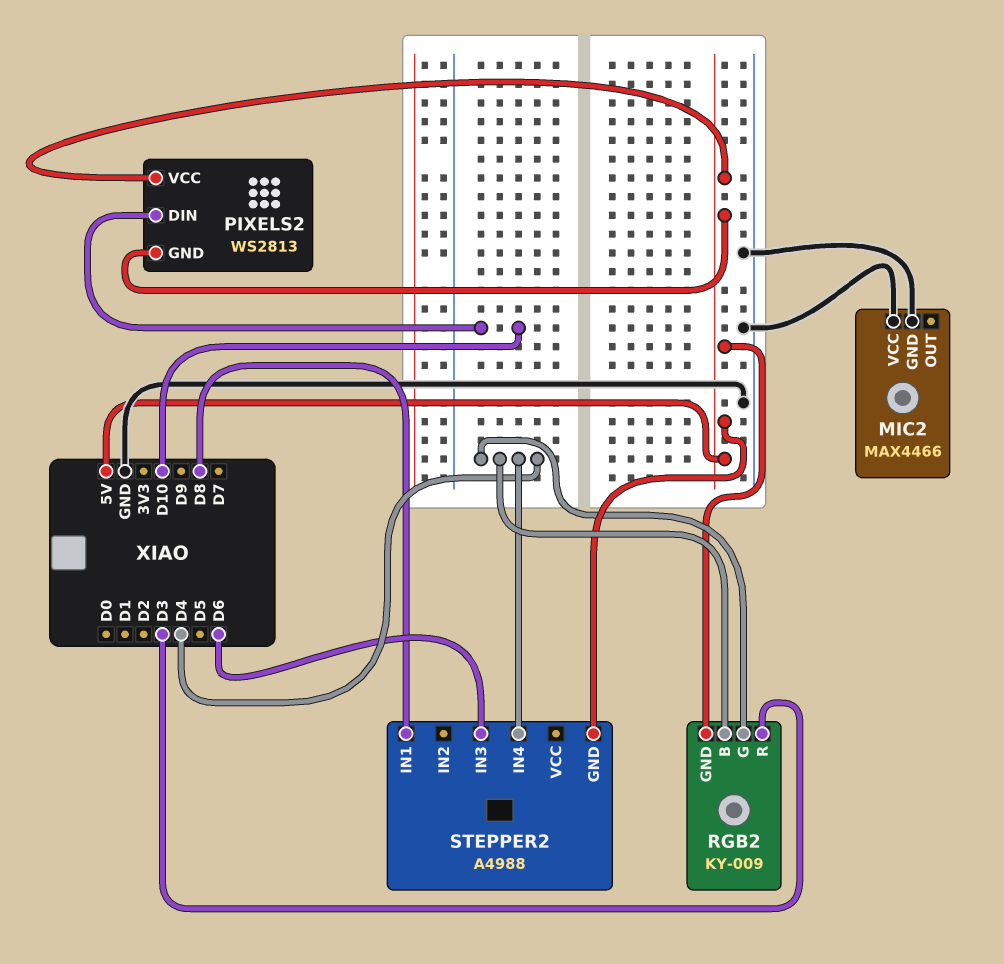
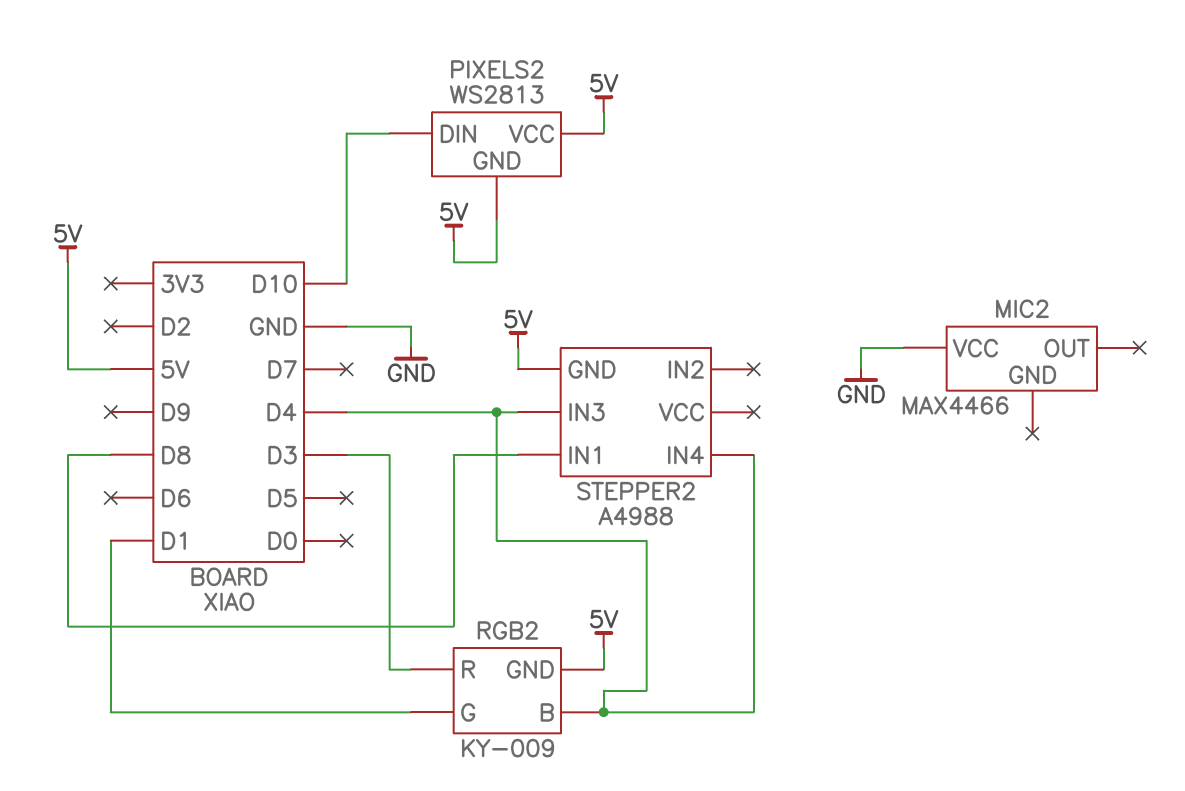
MIC2 pin GND: GND -> none
RGB2 pin G: D4 -> D1
STEPPER2 pin IN3: D6 -> D4

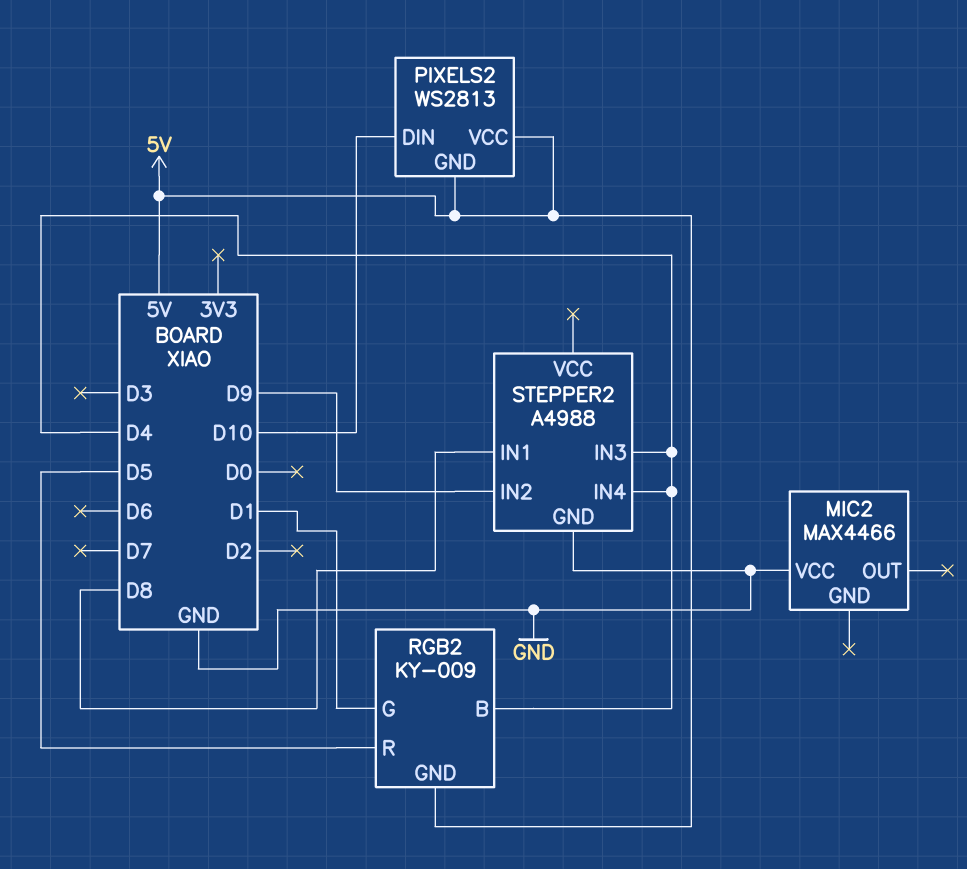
RGB2 pin R: D3 -> D5
STEPPER2 pin GND: 5V -> GND
STEPPER2 pin IN2: none -> D9

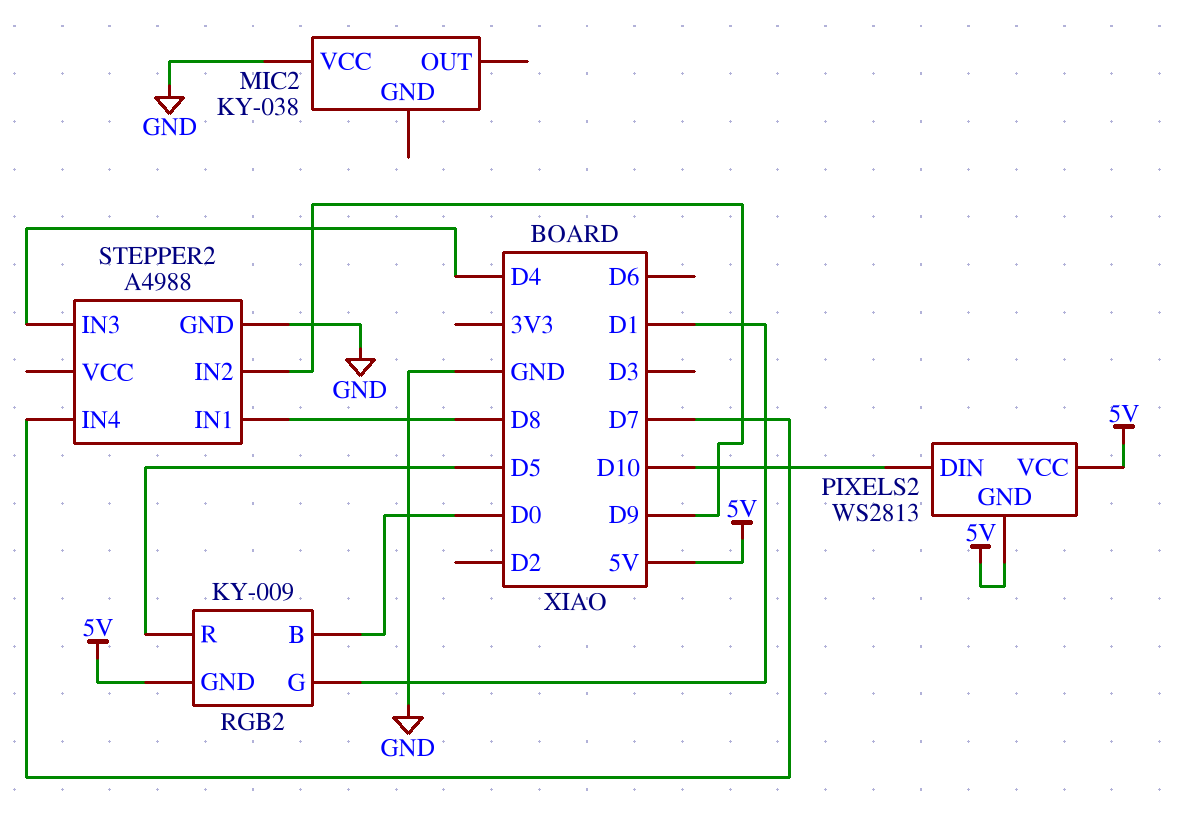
MIC2: MAX4466 -> KY-038
RGB2 pin B: D4 -> D0
STEPPER2 pin IN4: D4 -> D7

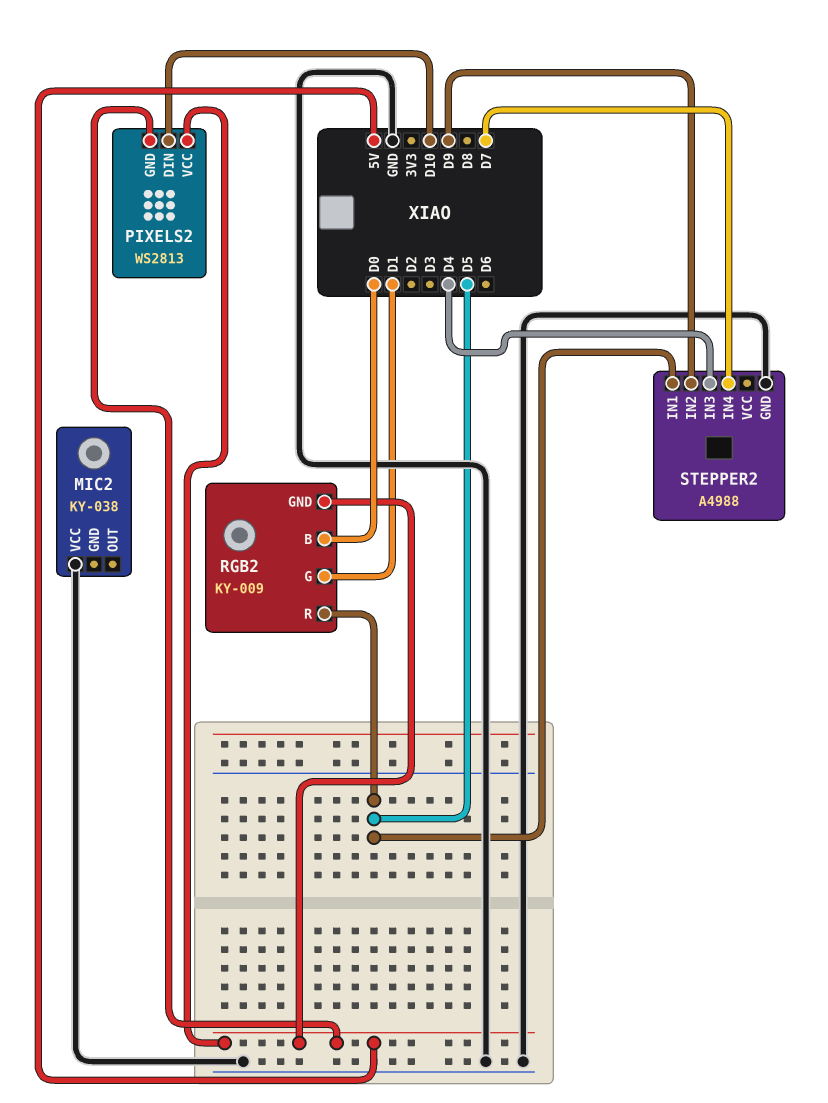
STEPPER2 pin IN1: D8 -> D5

